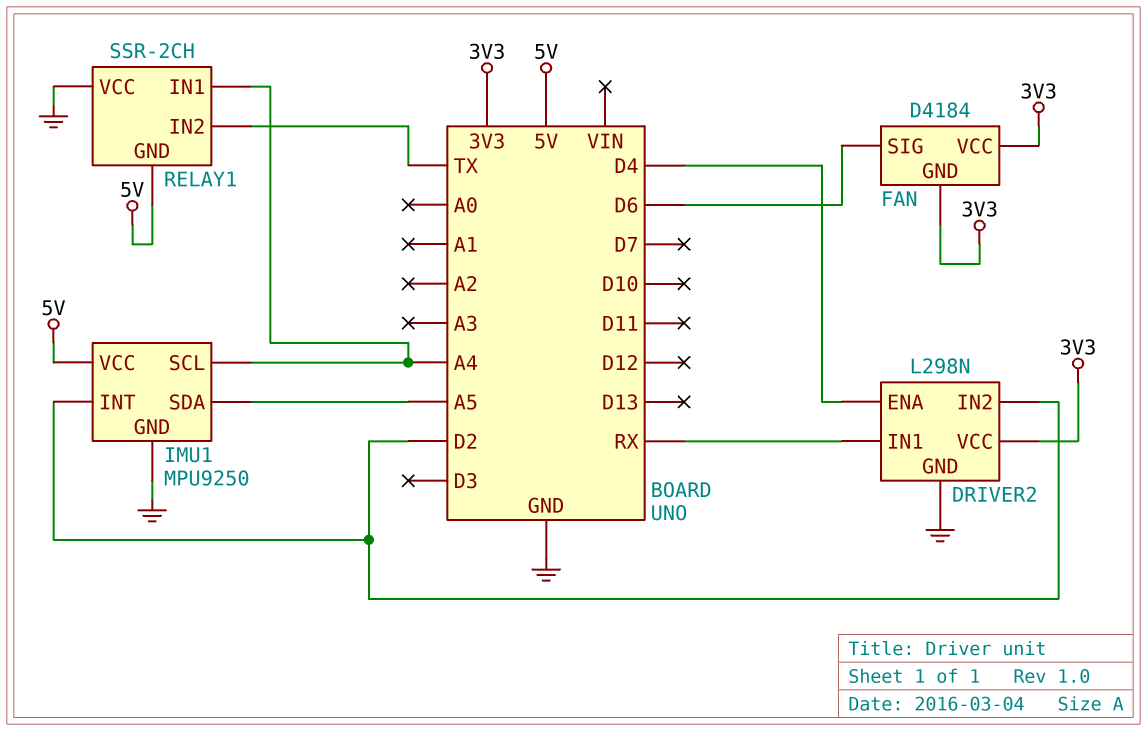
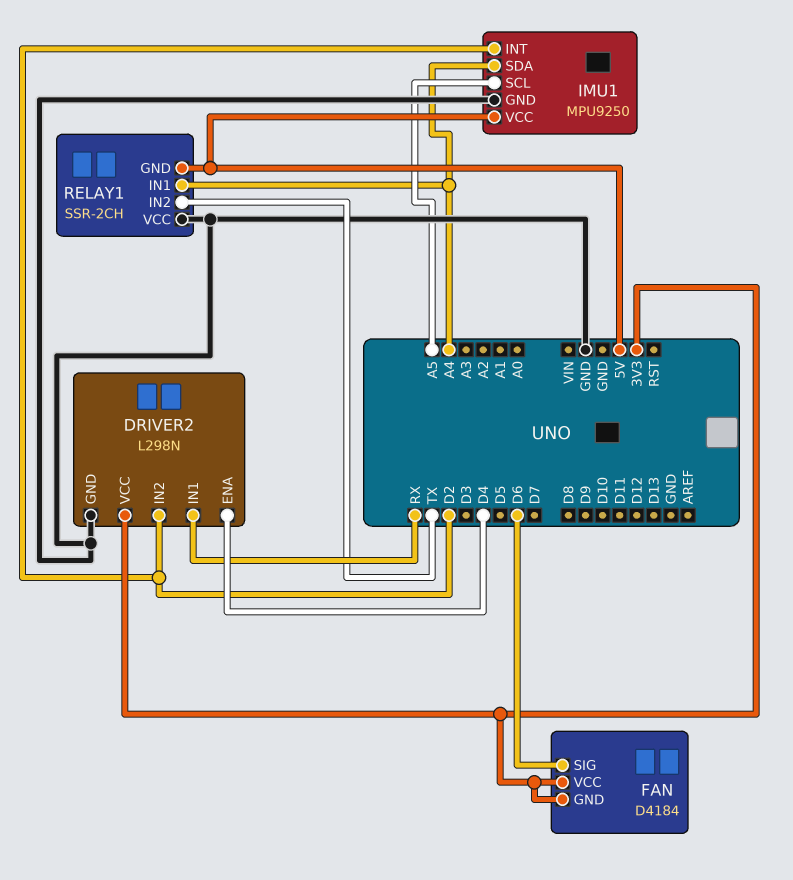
IMU1 pin SCL: A4 -> A5
IMU1 pin SDA: A5 -> A4

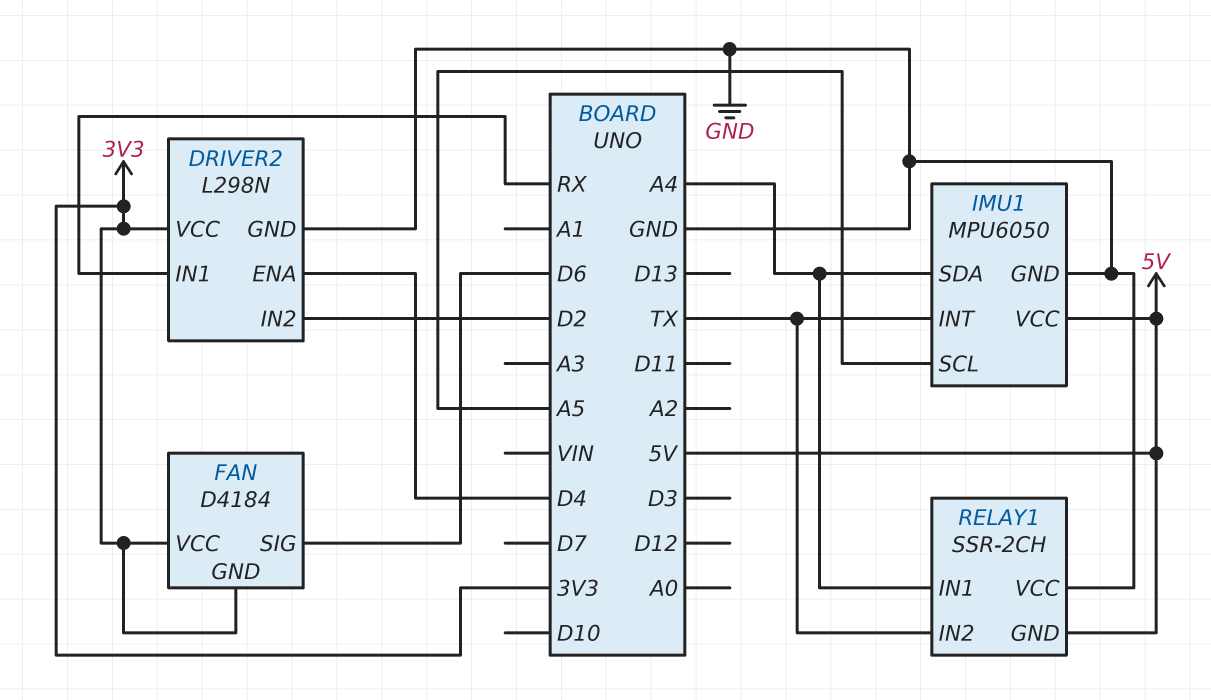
IMU1: MPU9250 -> MPU6050
IMU1 pin INT: D2 -> TX

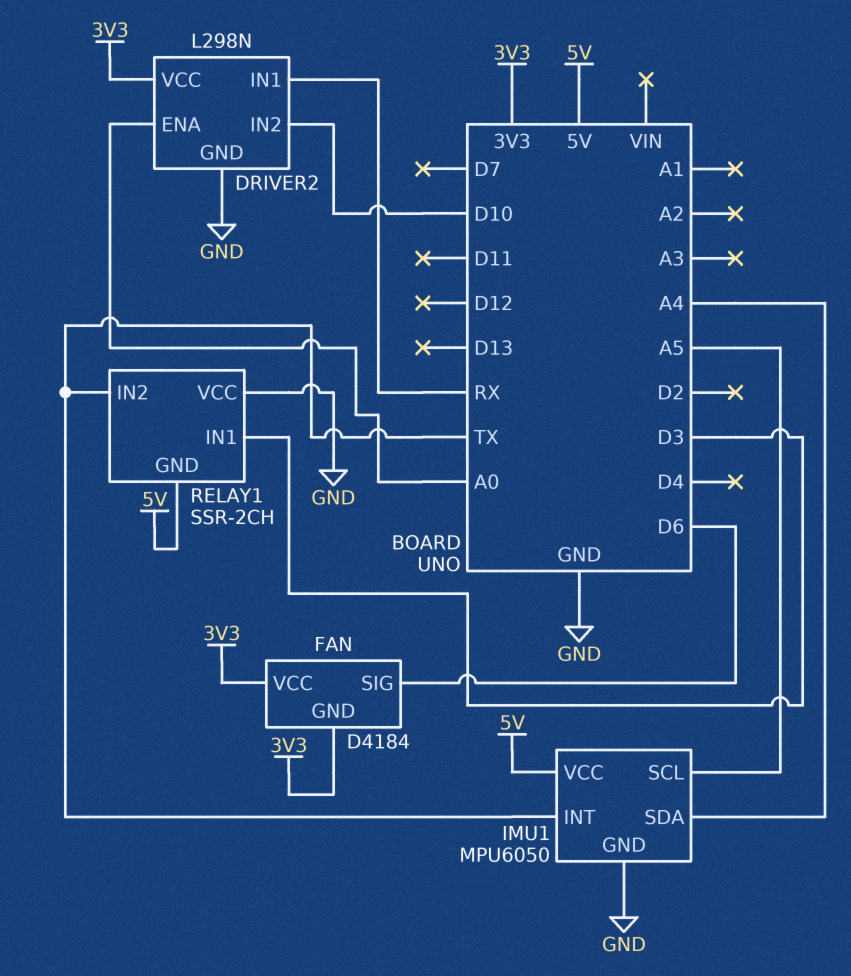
DRIVER2 pin ENA: D4 -> A0
DRIVER2 pin IN2: D2 -> D10
RELAY1 pin IN1: A4 -> D3

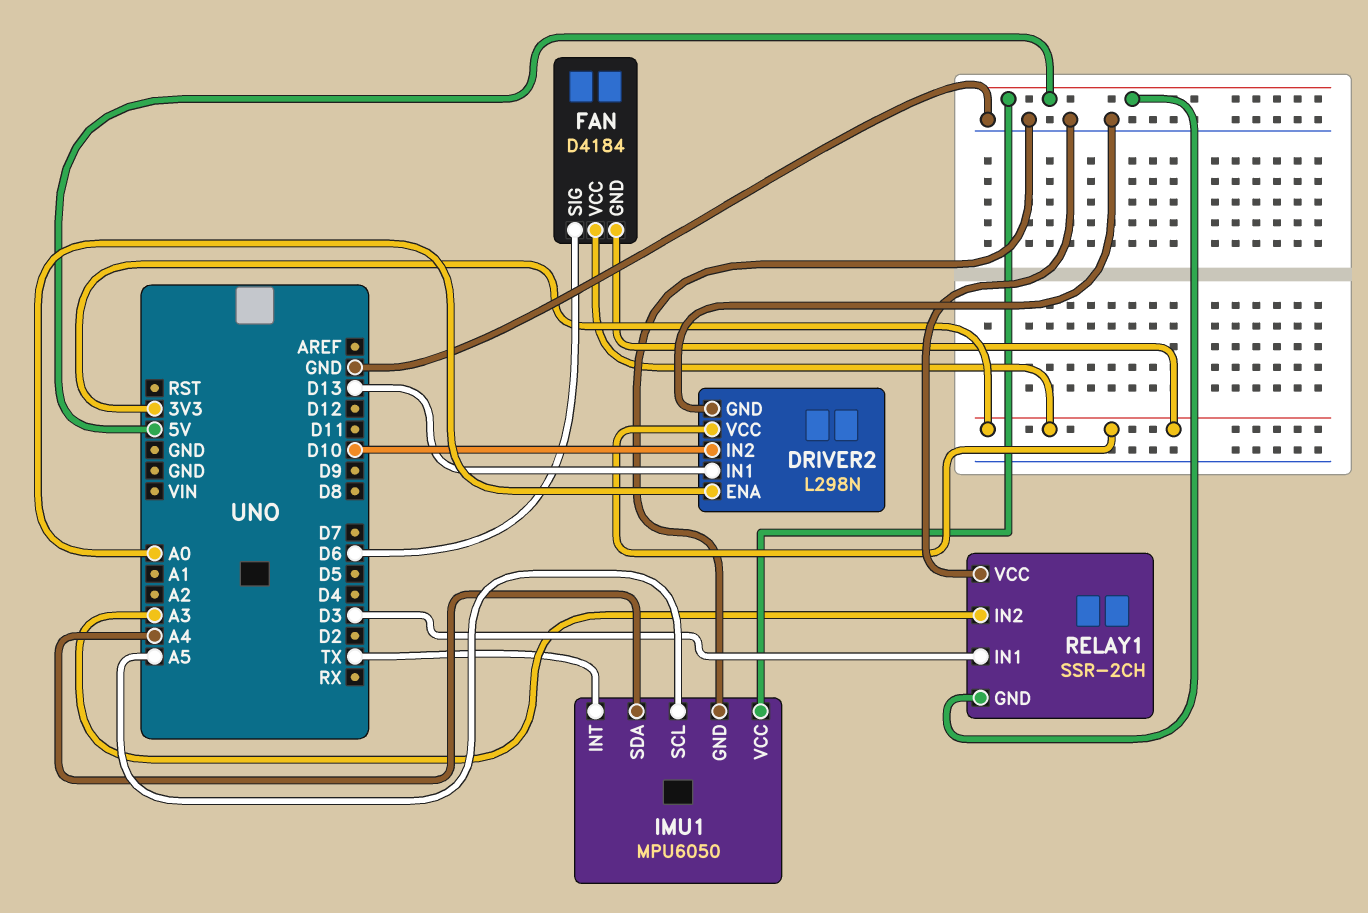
DRIVER2 pin IN1: RX -> D13
RELAY1 pin IN2: TX -> A3

